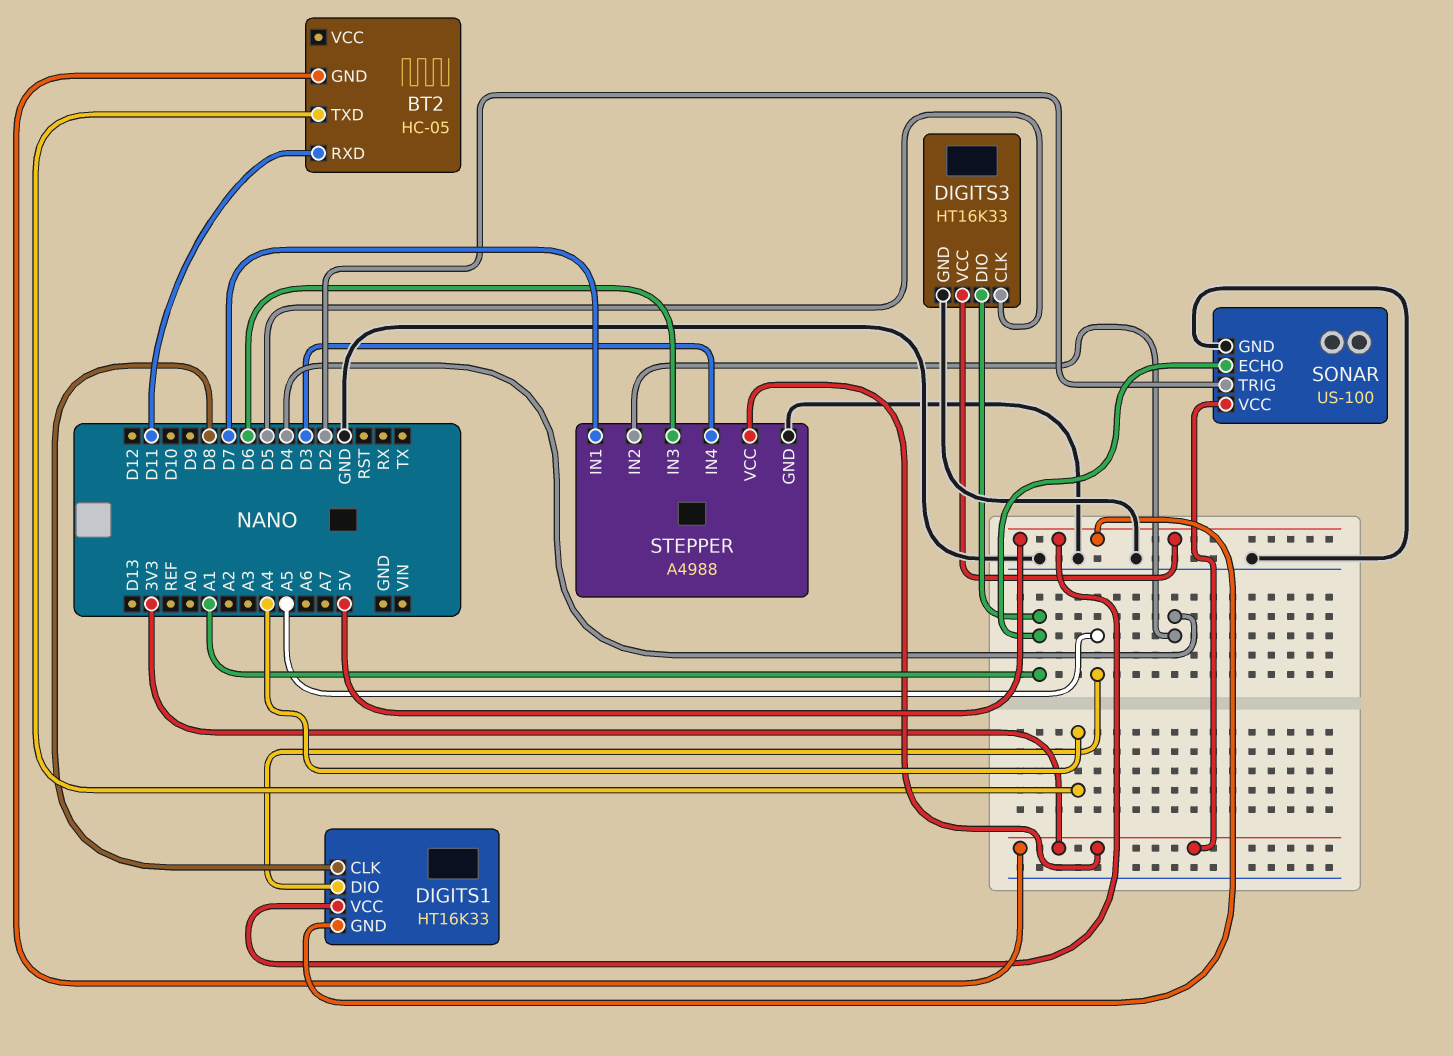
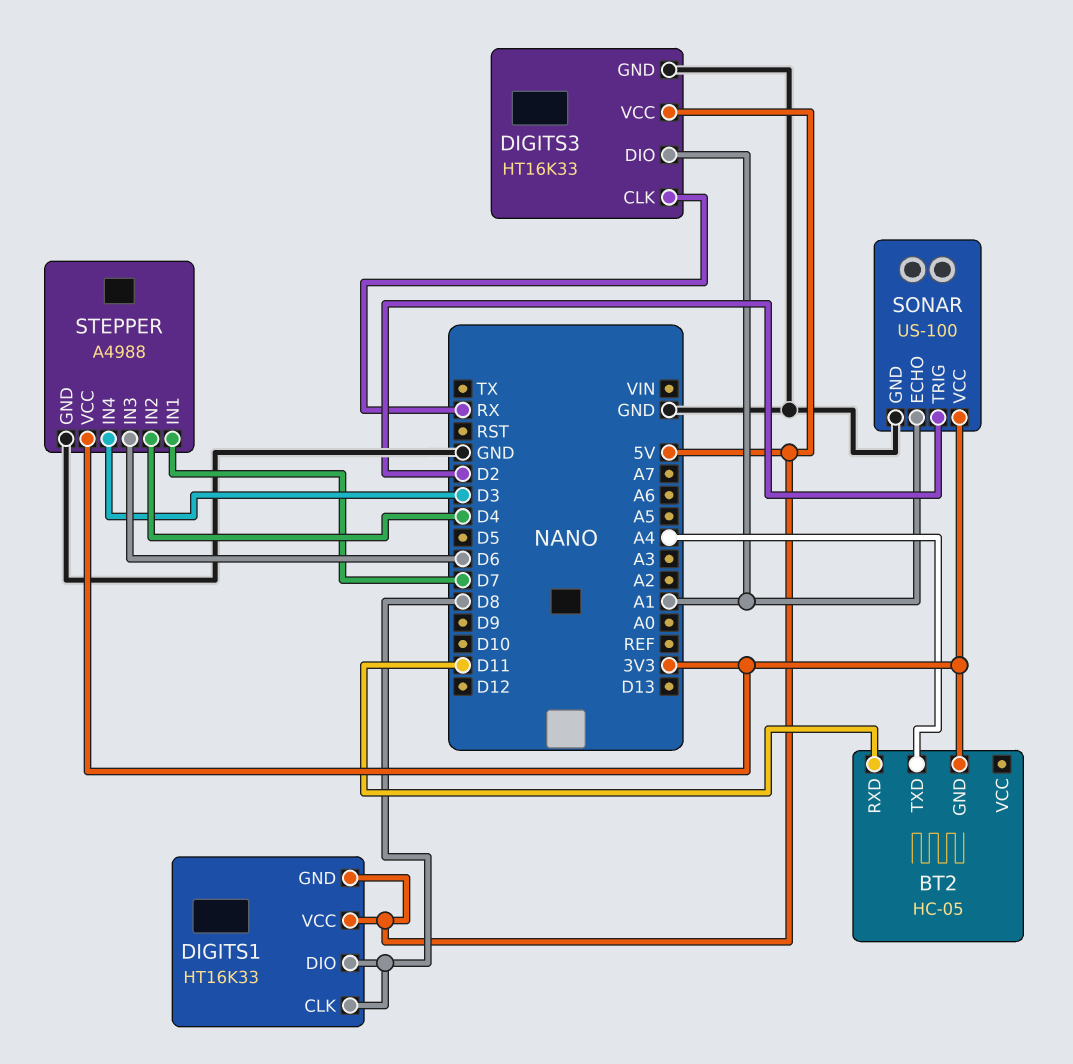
DIGITS1 pin DIO: A5 -> D8
DIGITS3 pin CLK: D5 -> RX

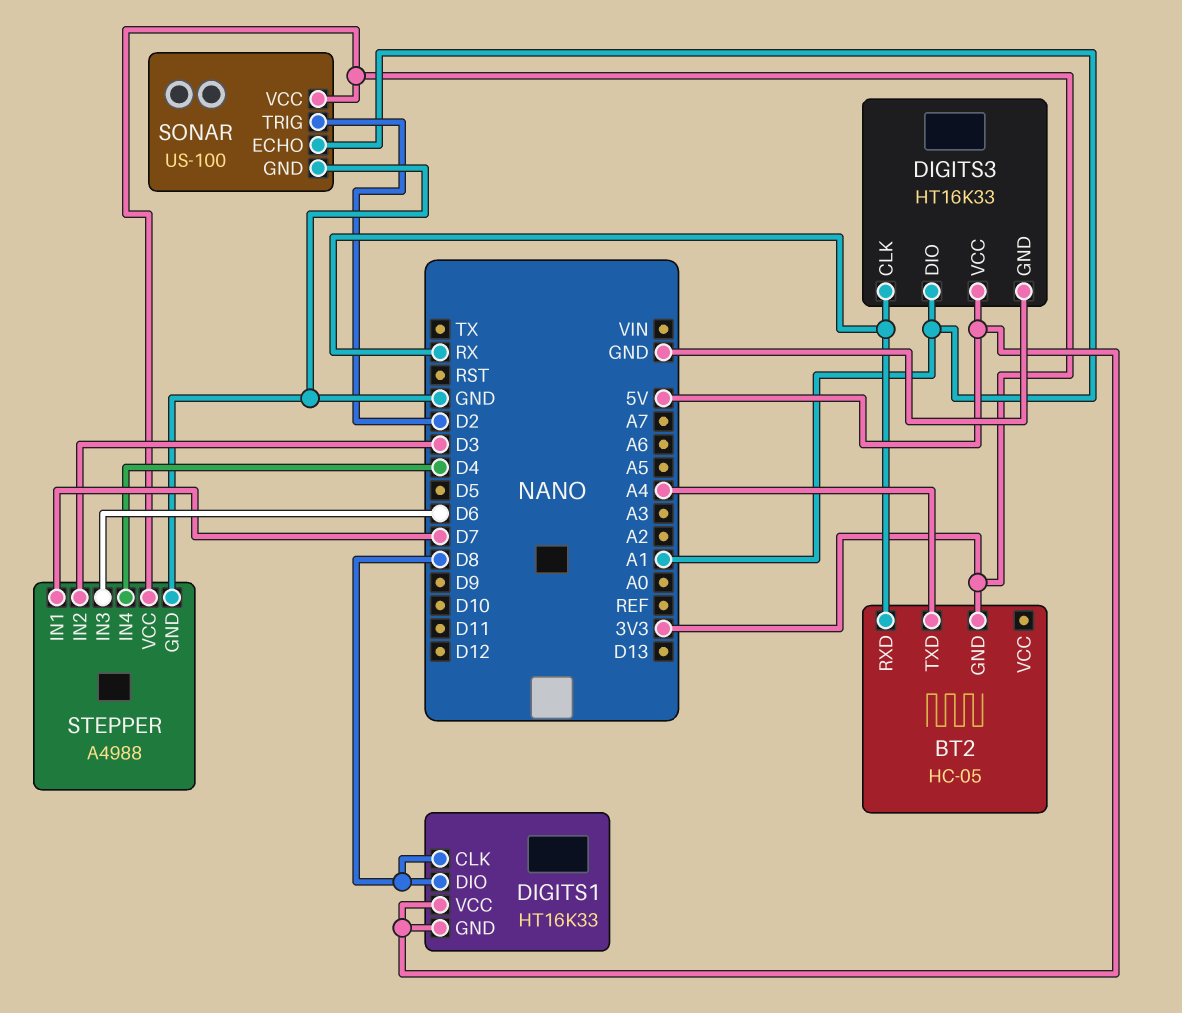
BT2 pin RXD: D11 -> RX
STEPPER pin IN2: D4 -> D3
STEPPER pin IN4: D3 -> D4

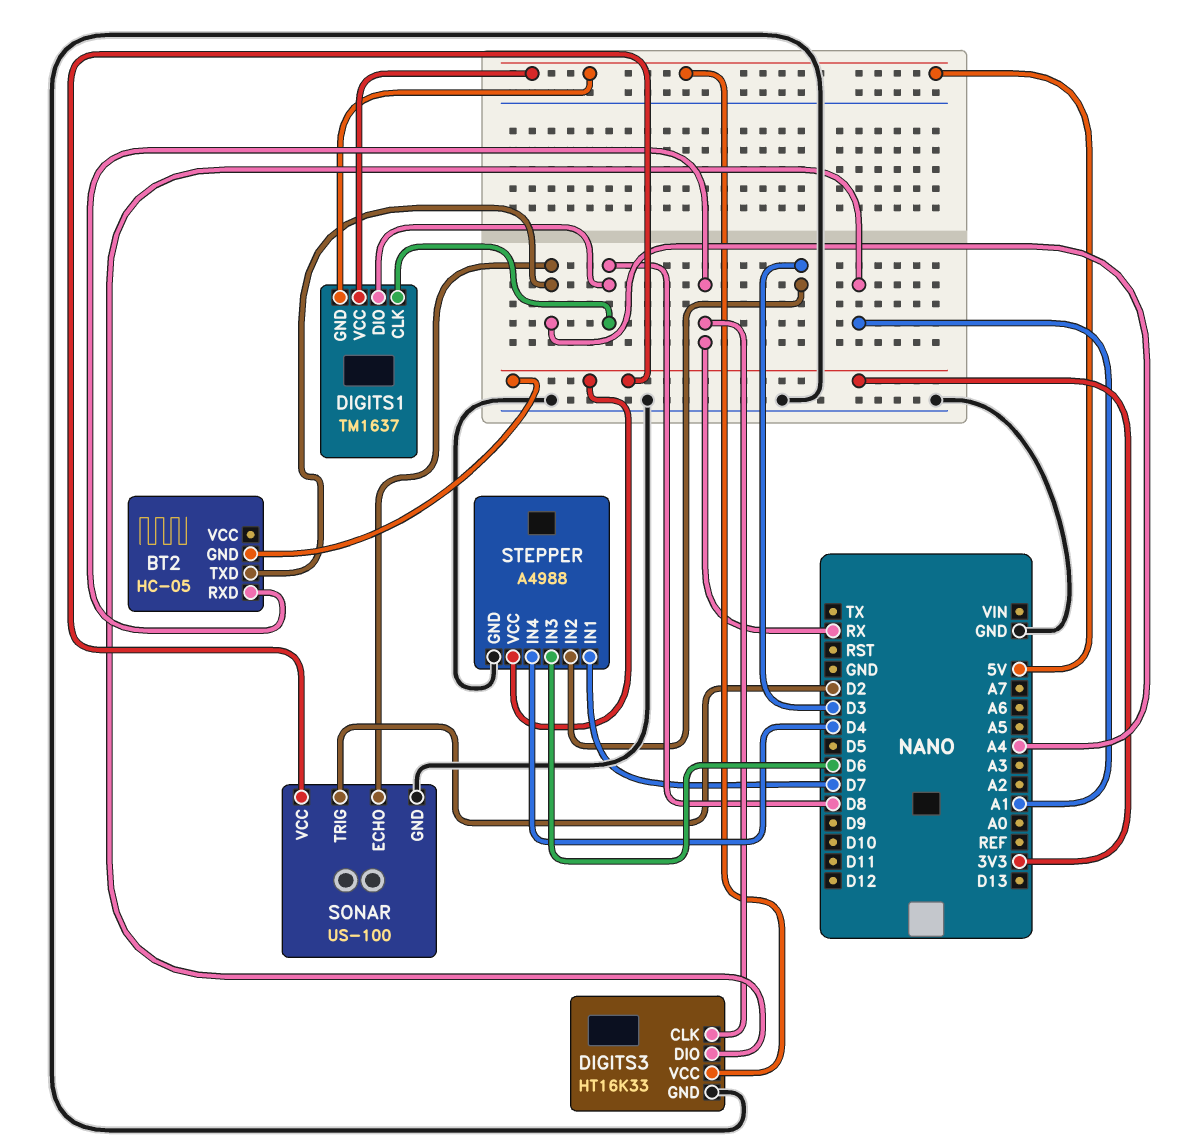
DIGITS1: HT16K33 -> TM1637
SONAR pin ECHO: A1 -> A4

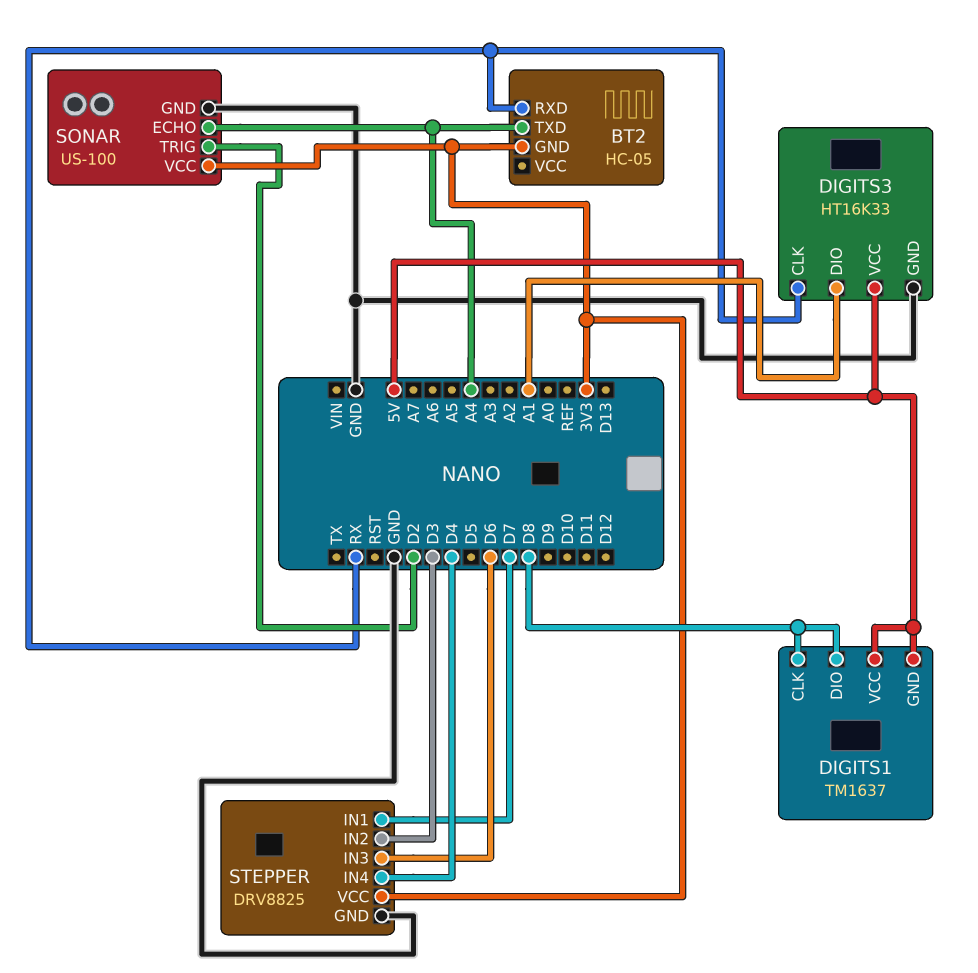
STEPPER: A4988 -> DRV8825

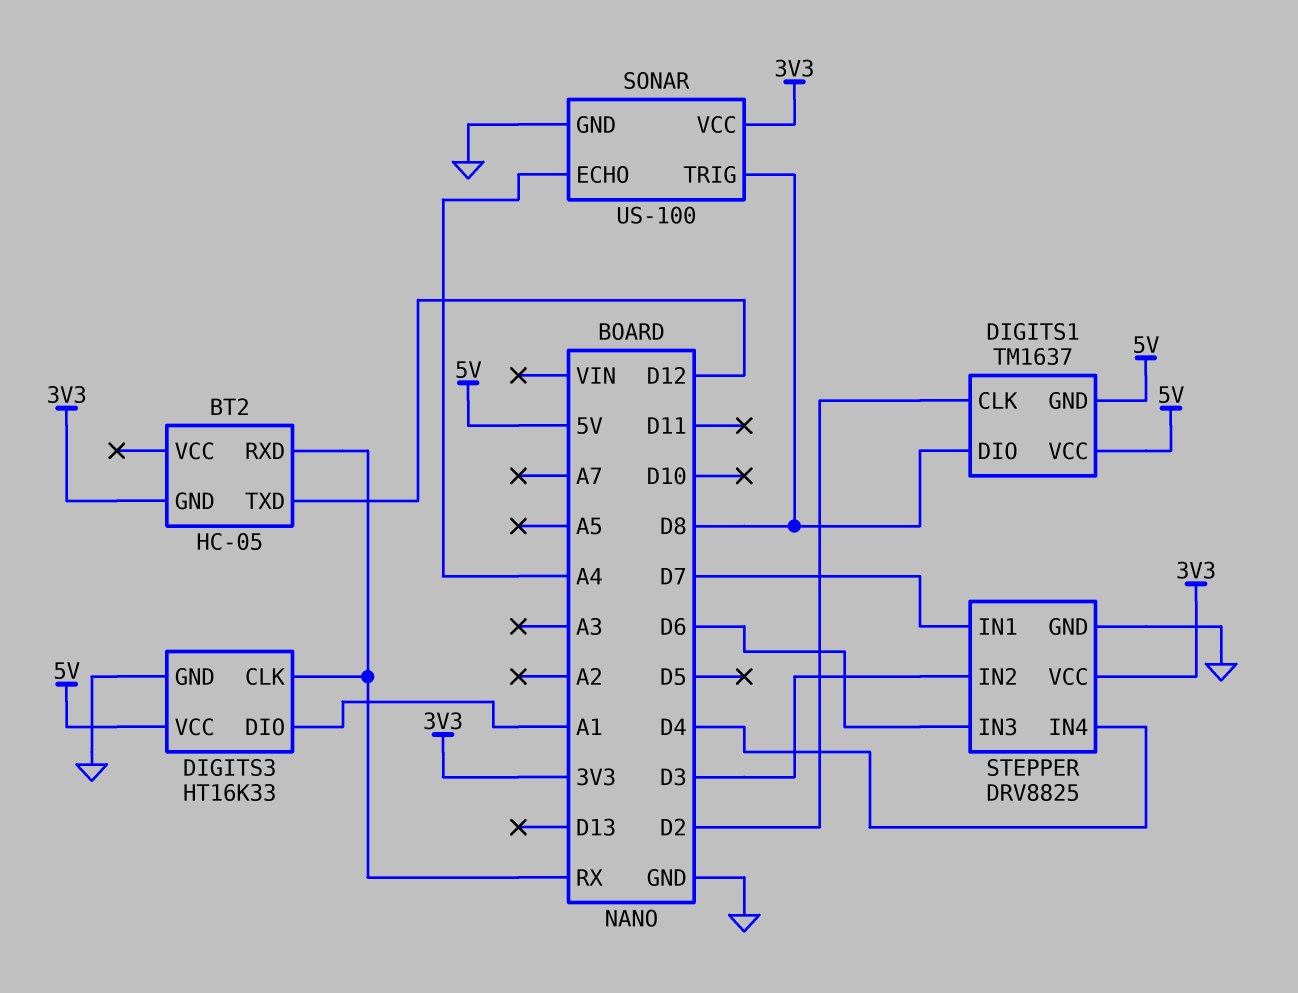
BT2 pin TXD: A4 -> D12
DIGITS1 pin CLK: D8 -> D2
SONAR pin TRIG: D2 -> D8

